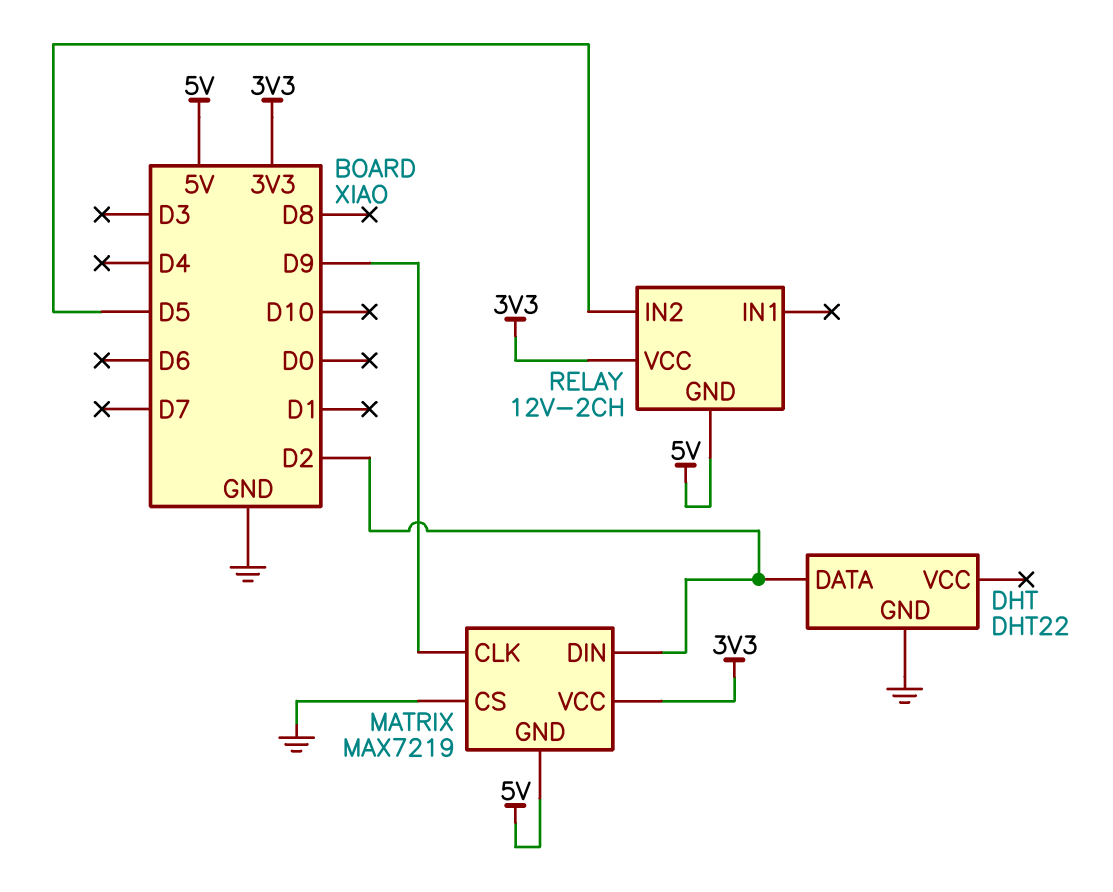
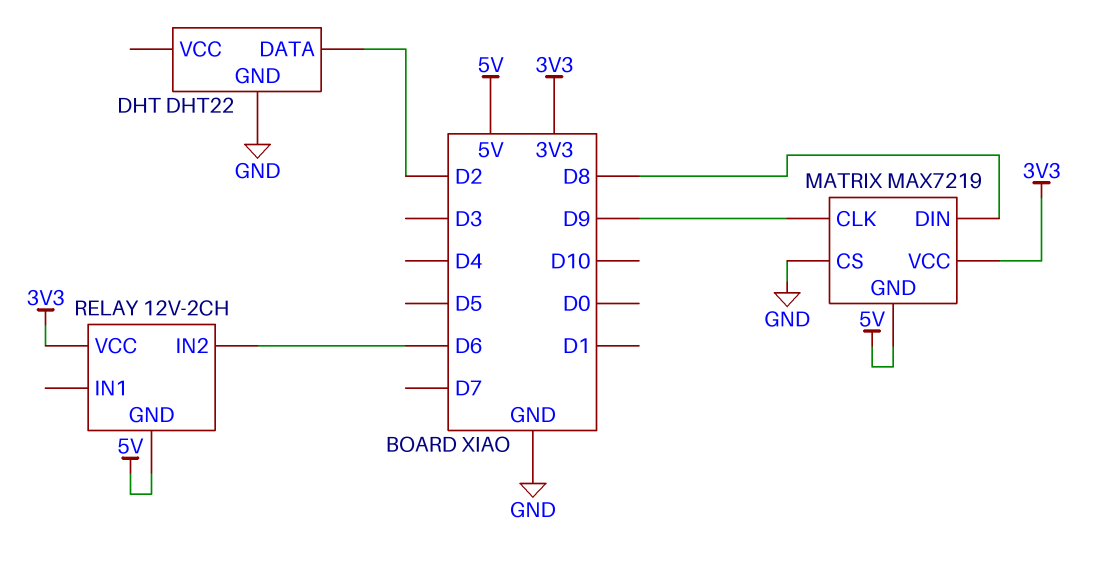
MATRIX pin DIN: D2 -> D8
RELAY pin IN2: D5 -> D6

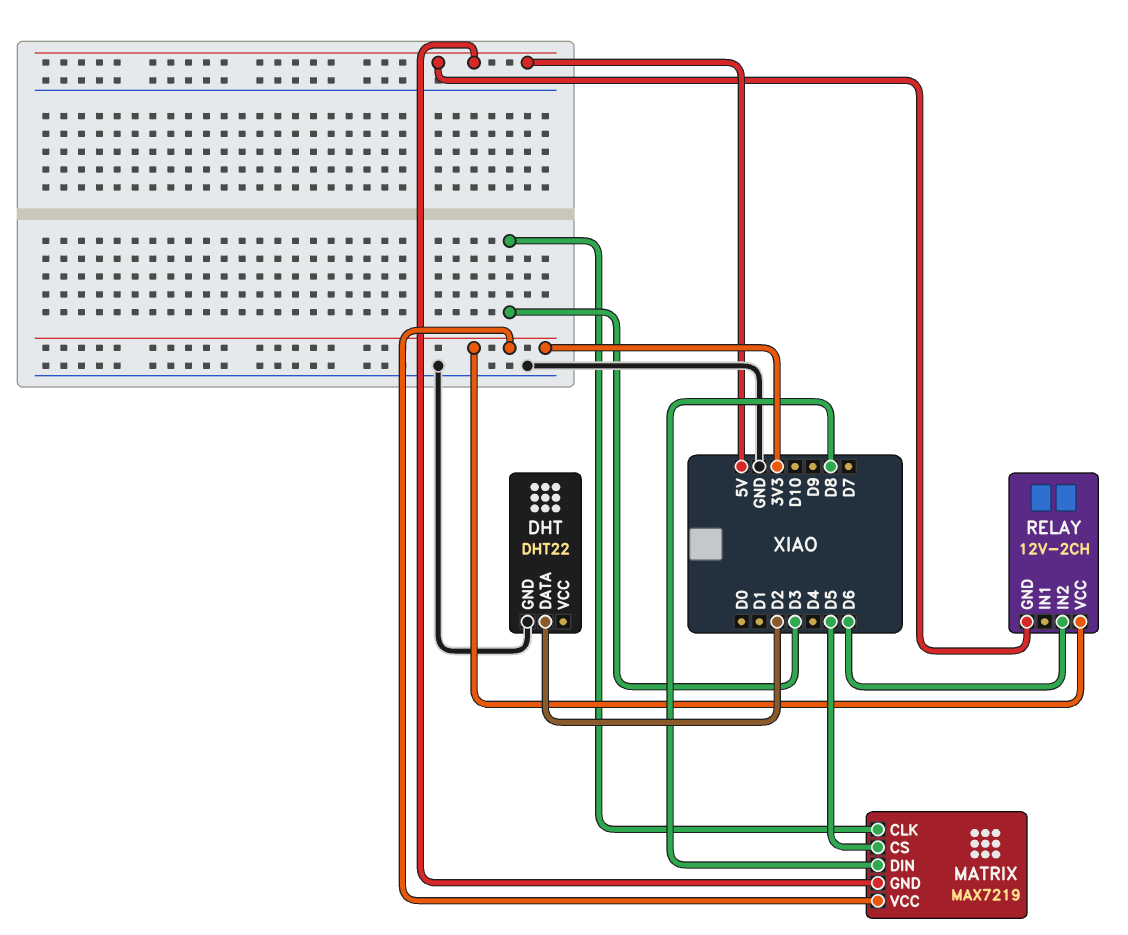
MATRIX pin CLK: D9 -> D3
MATRIX pin CS: GND -> D5

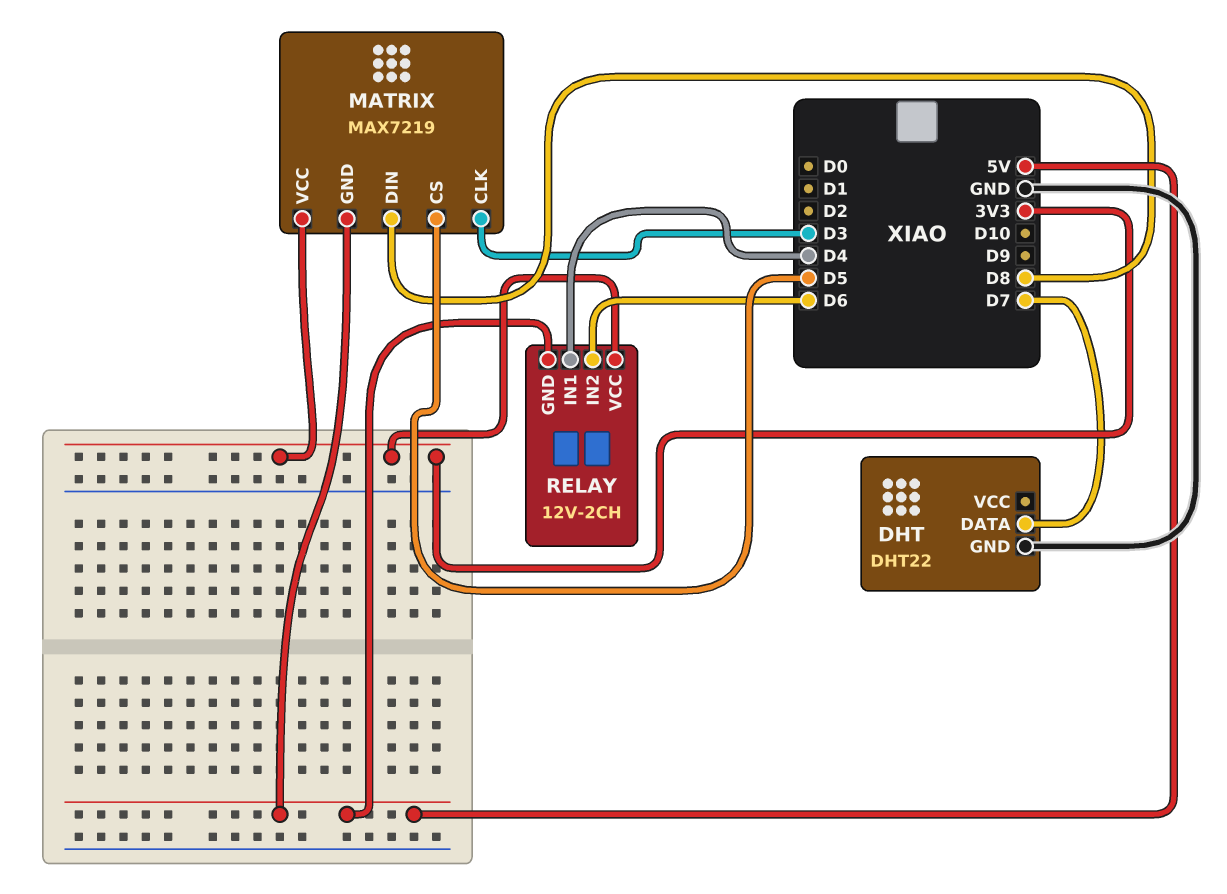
DHT pin DATA: D2 -> D7
RELAY pin IN1: none -> D4

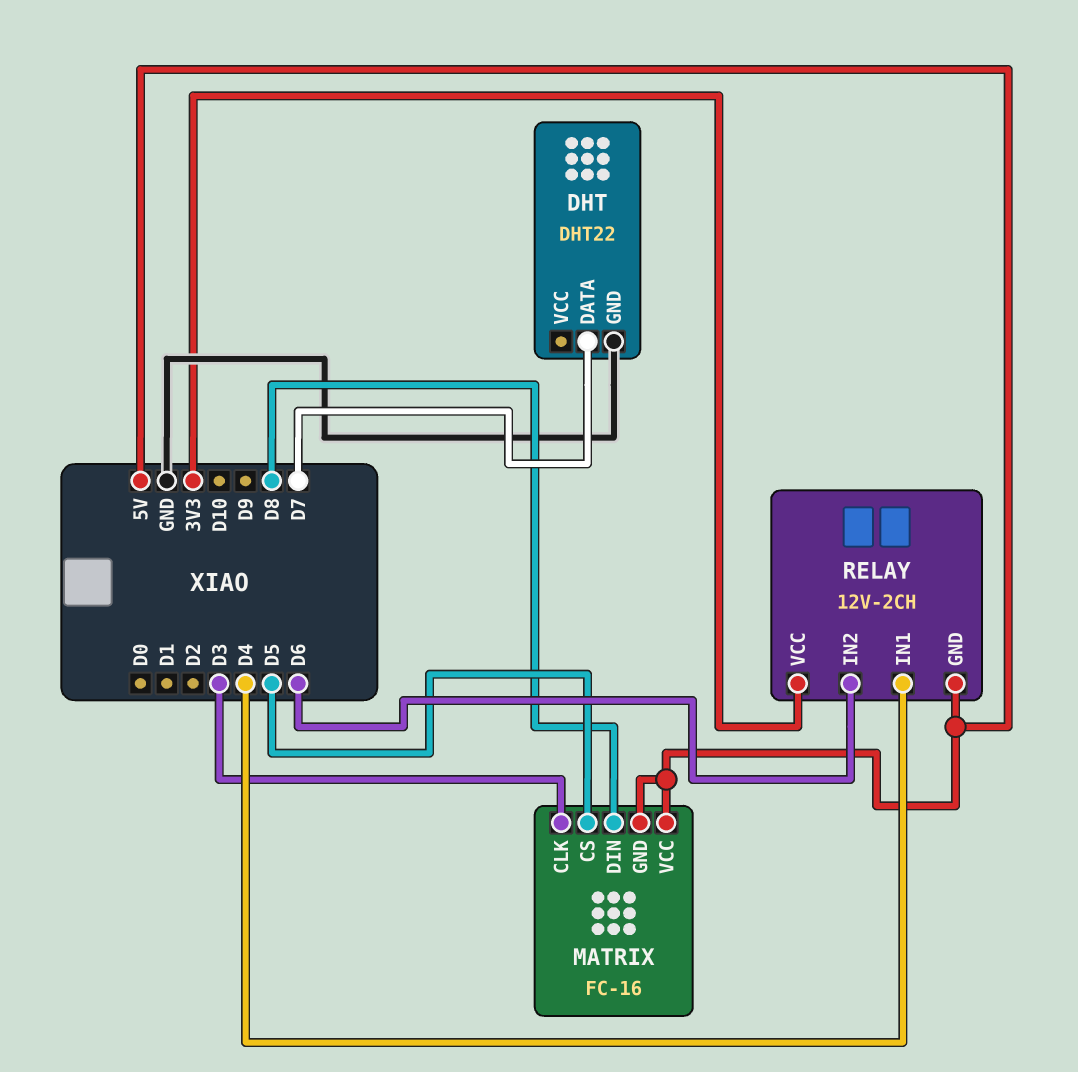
MATRIX: MAX7219 -> FC-16
MATRIX pin VCC: 3V3 -> 5V

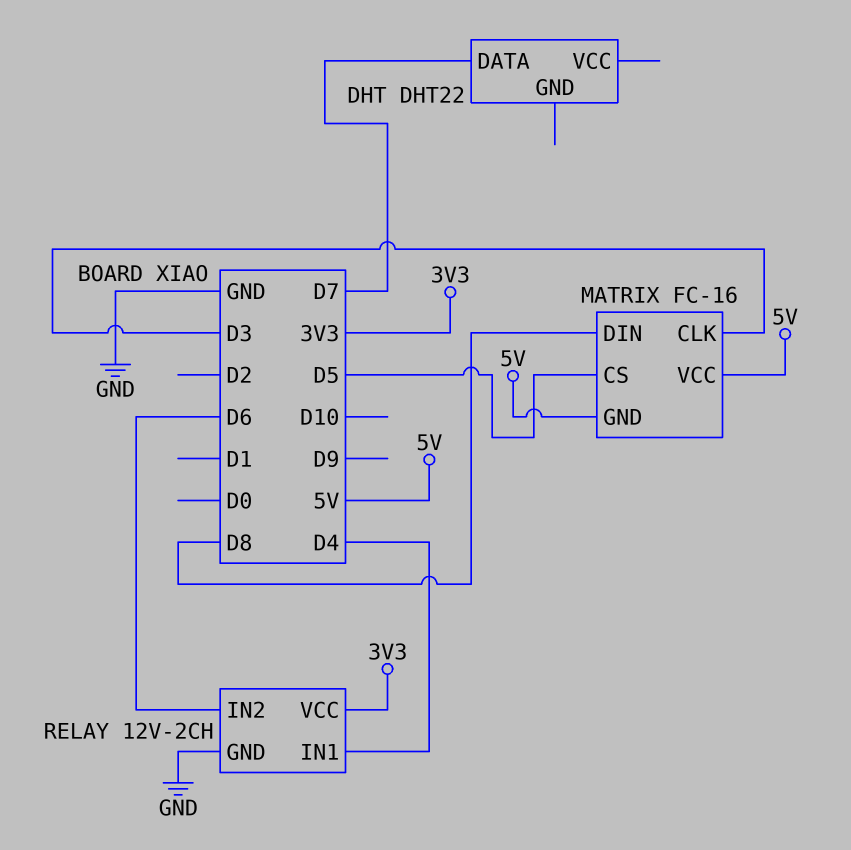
DHT pin GND: GND -> none
RELAY pin GND: 5V -> GND

